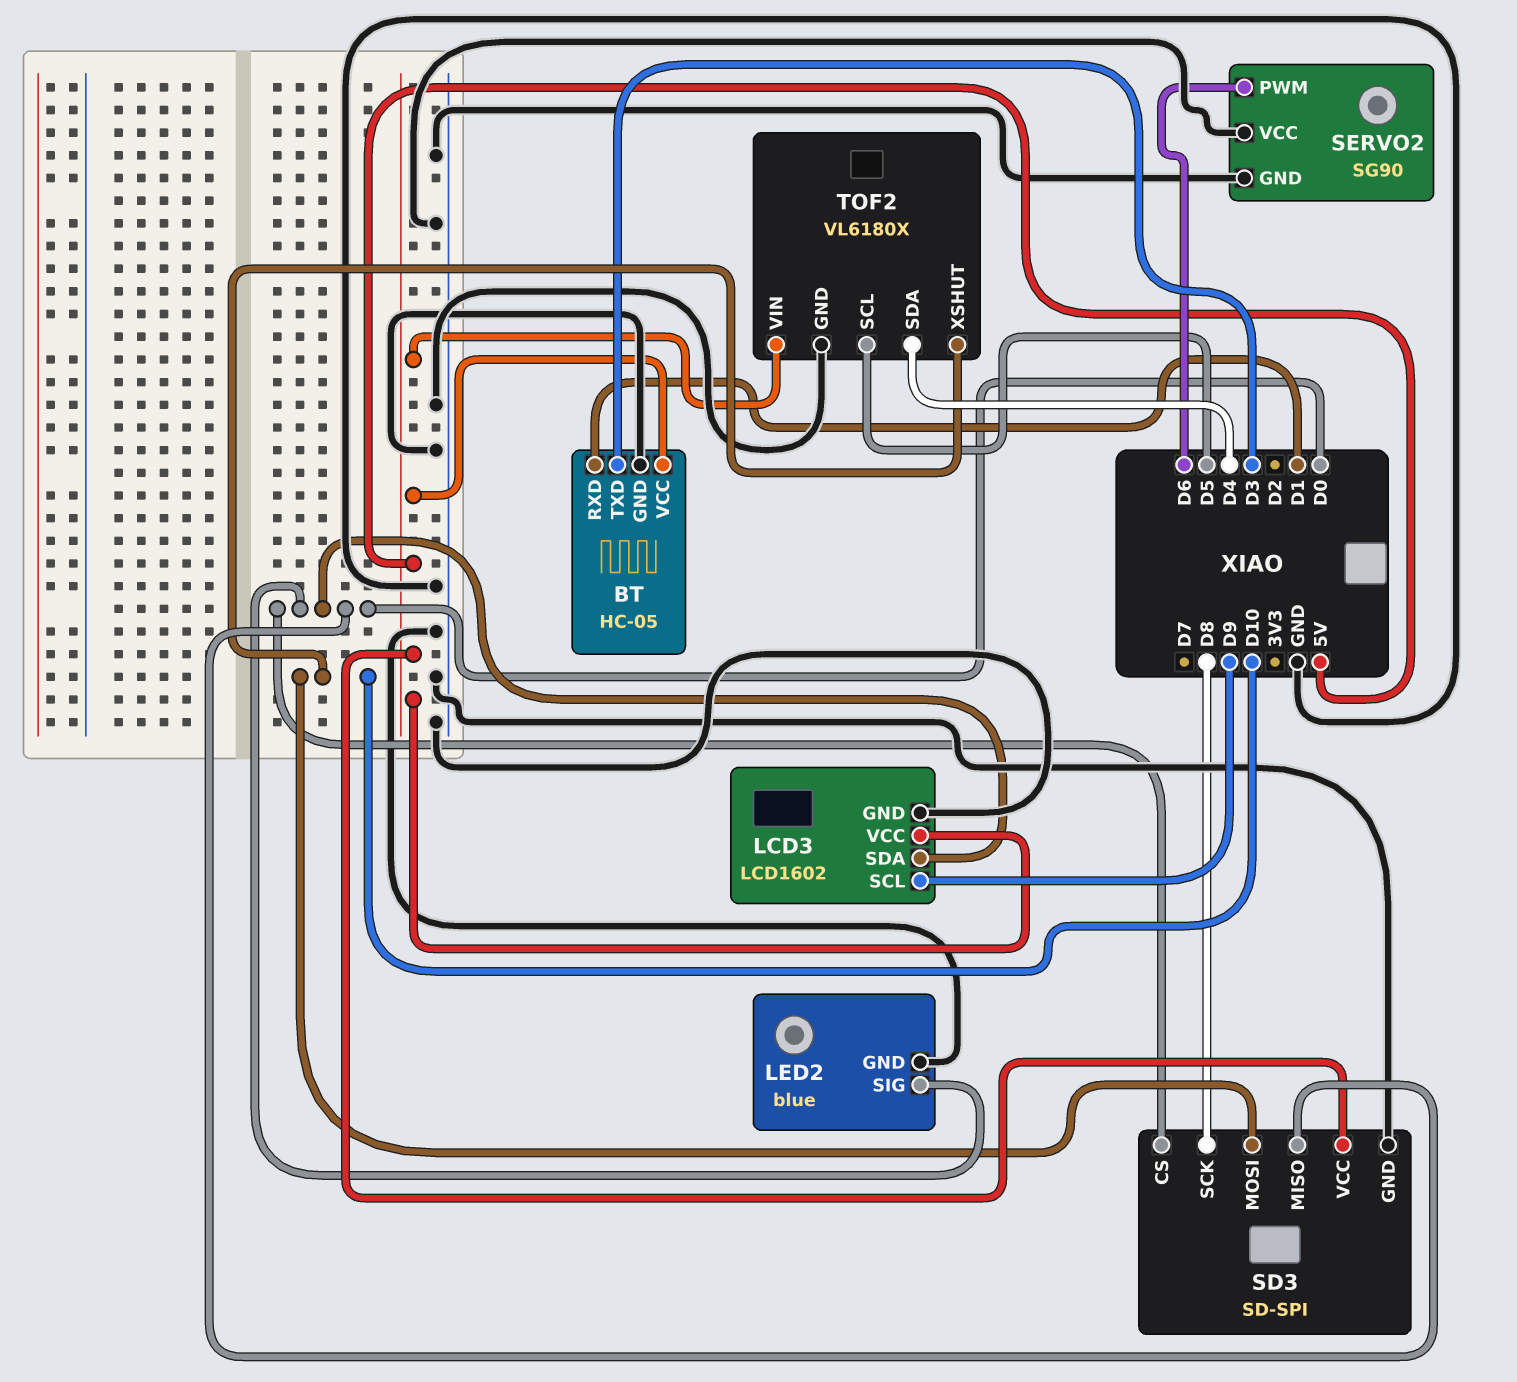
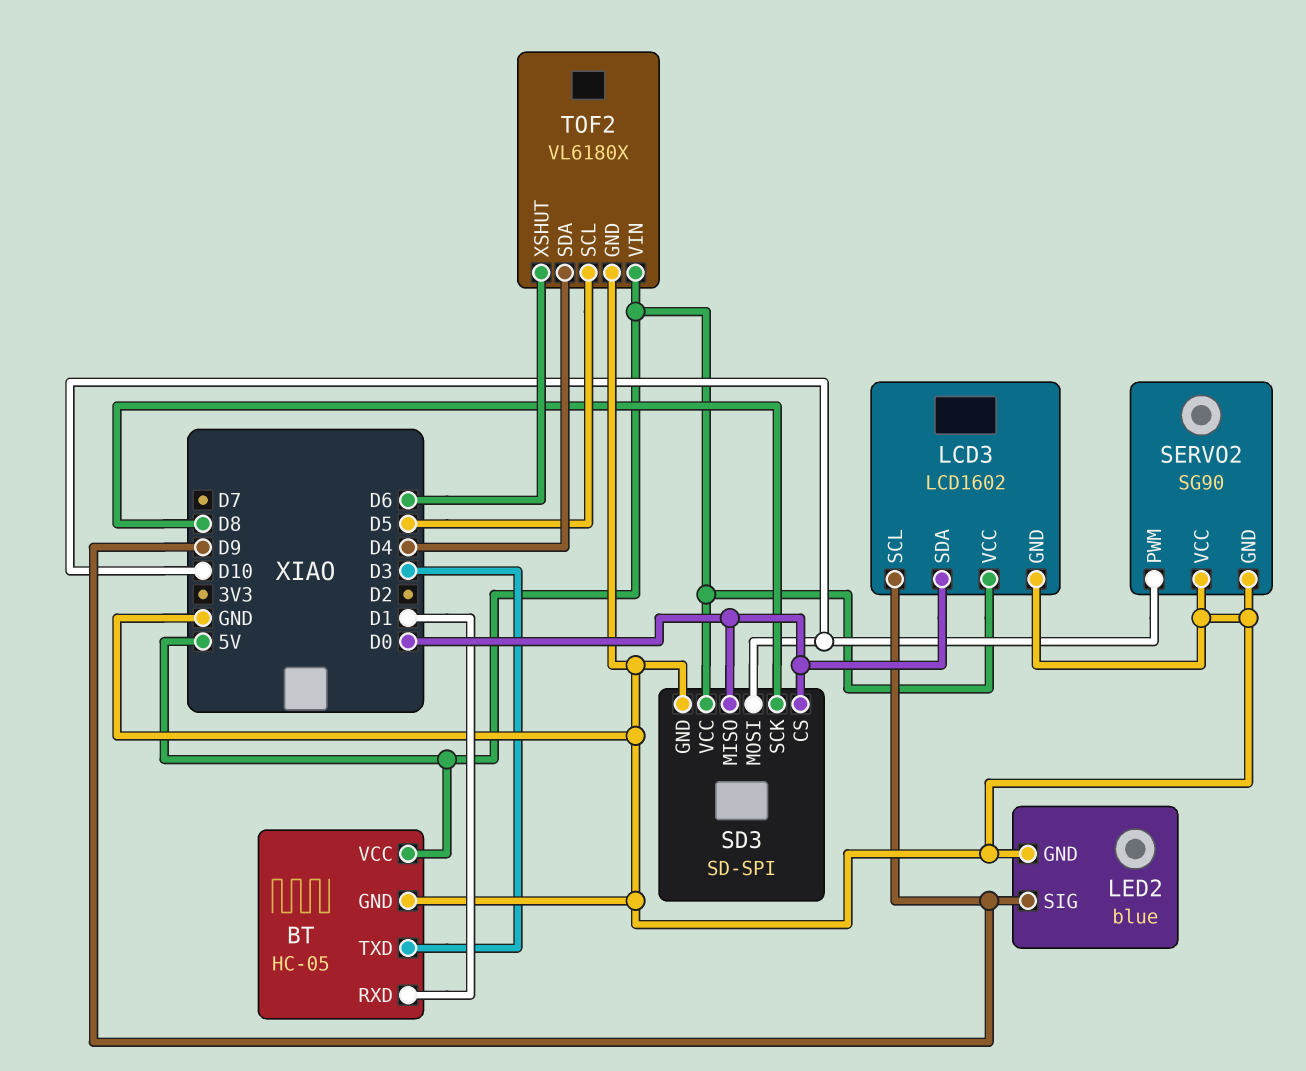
LED2 pin SIG: D0 -> D9
SERVO2 pin PWM: D6 -> D10
TOF2 pin XSHUT: D10 -> D6

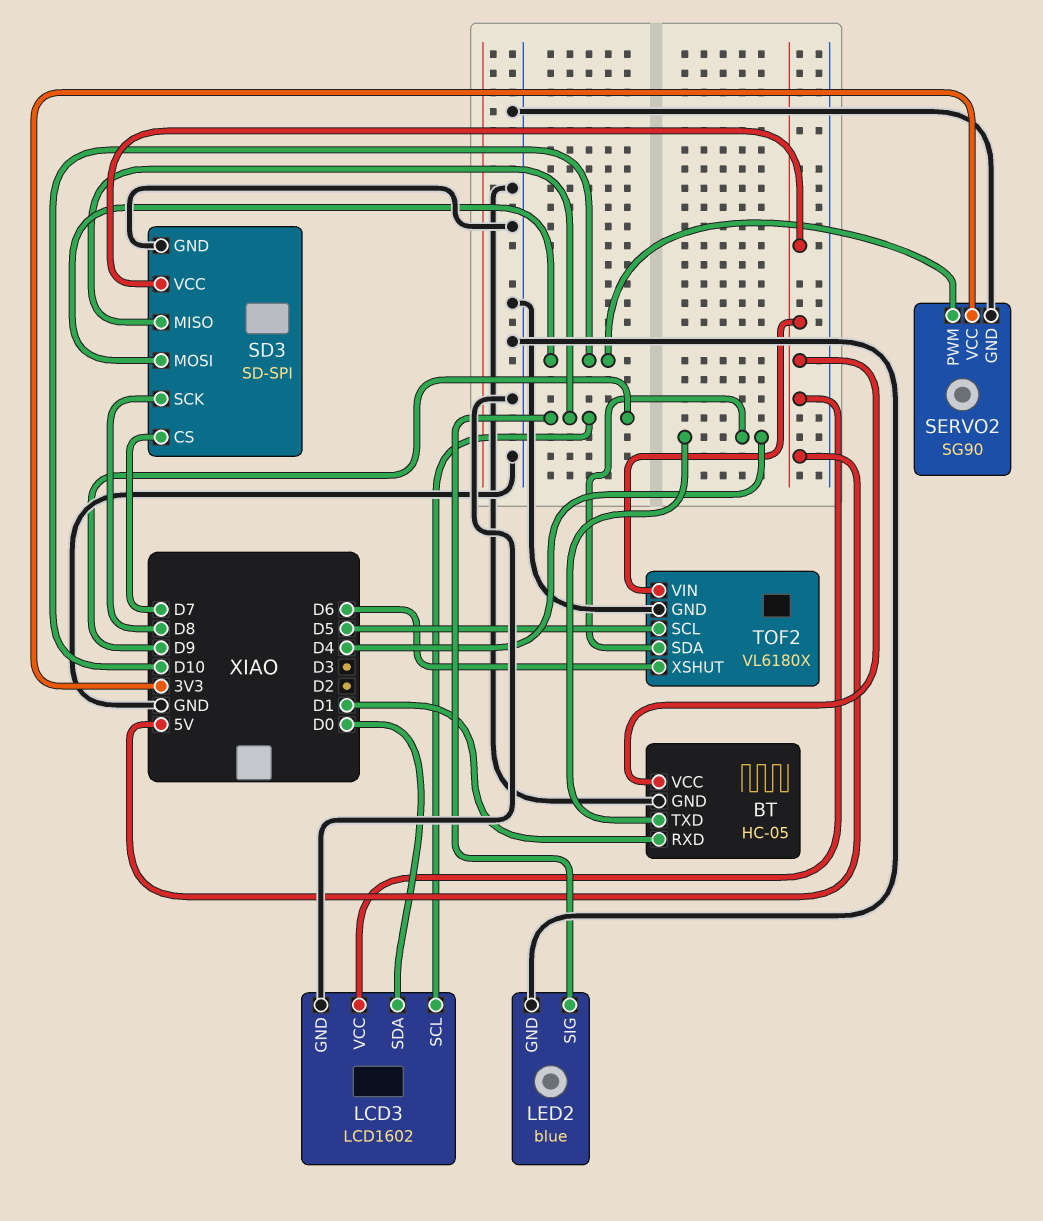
BT pin TXD: D3 -> D4
SD3 pin CS: D0 -> D7
SD3 pin MISO: D0 -> D9
SERVO2 pin VCC: GND -> 3V3

